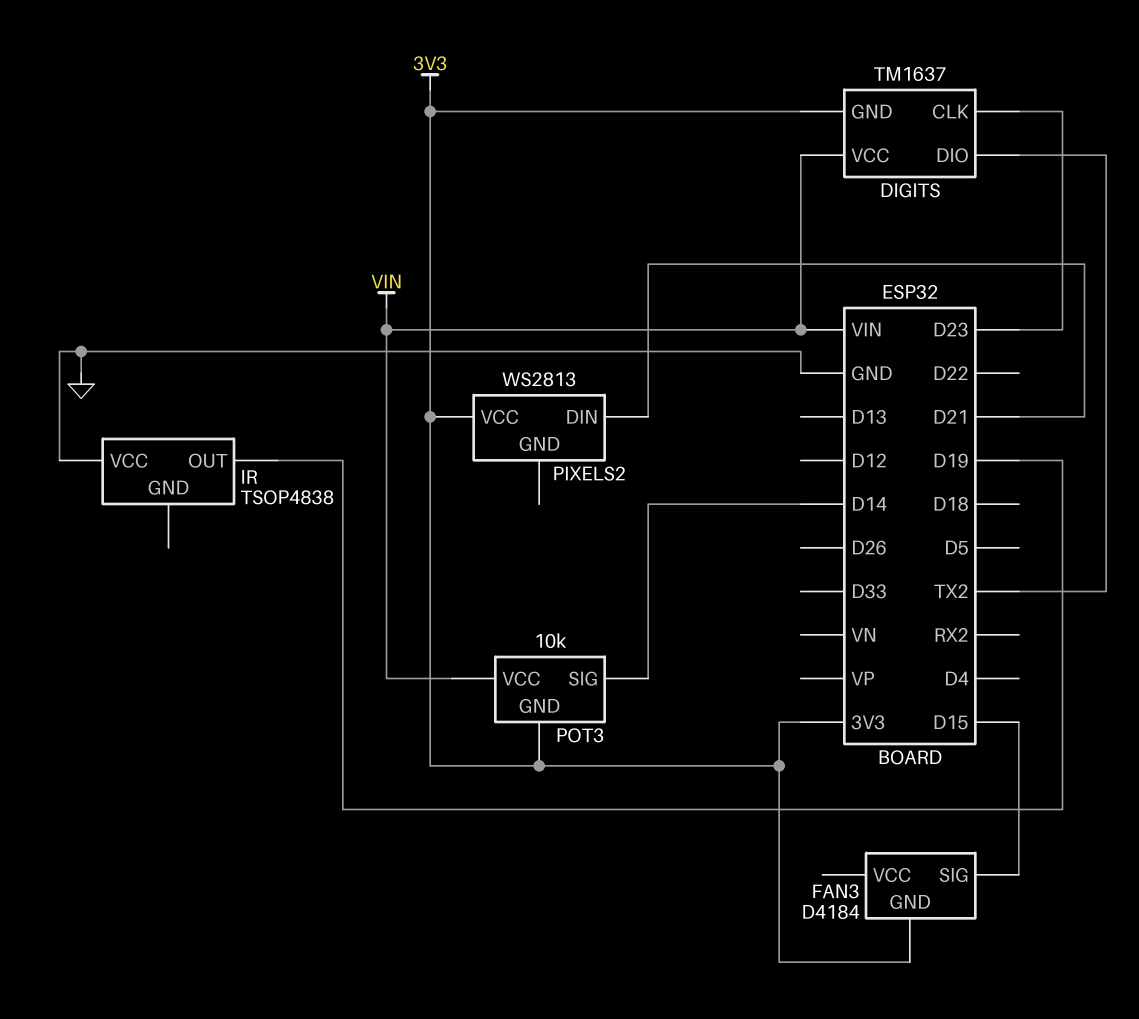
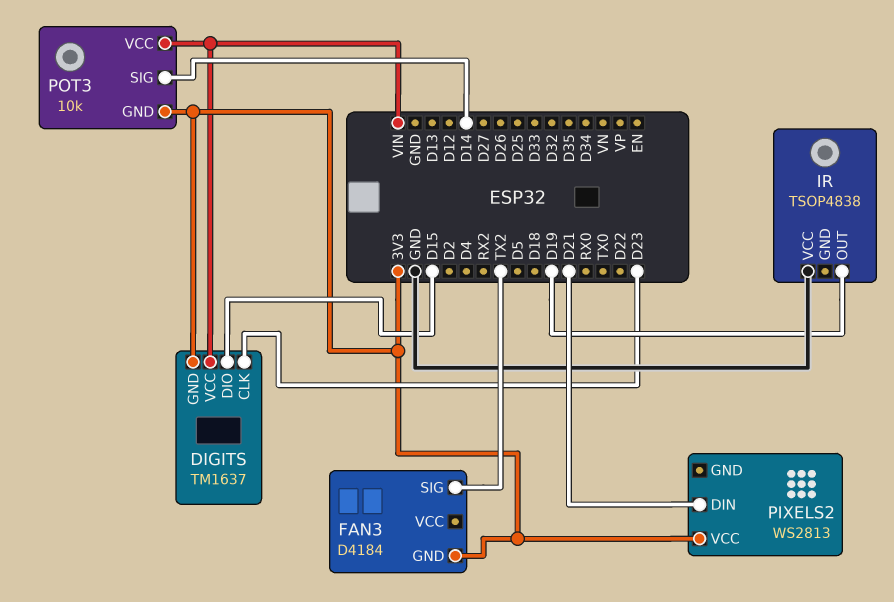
DIGITS pin DIO: TX2 -> D15
FAN3 pin SIG: D15 -> TX2

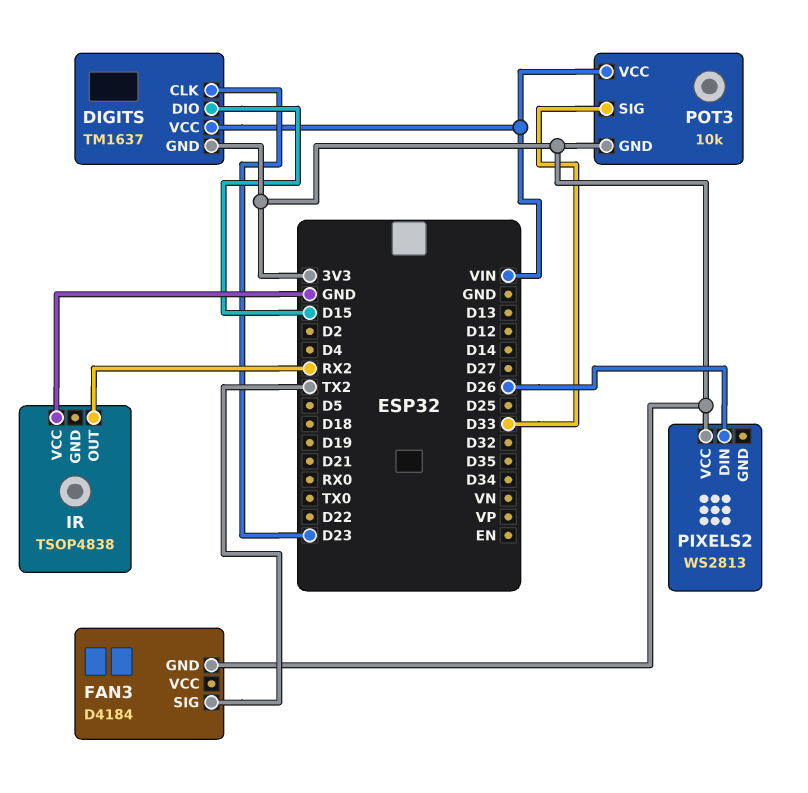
IR pin OUT: D19 -> RX2
PIXELS2 pin DIN: D21 -> D26
POT3 pin SIG: D14 -> D33

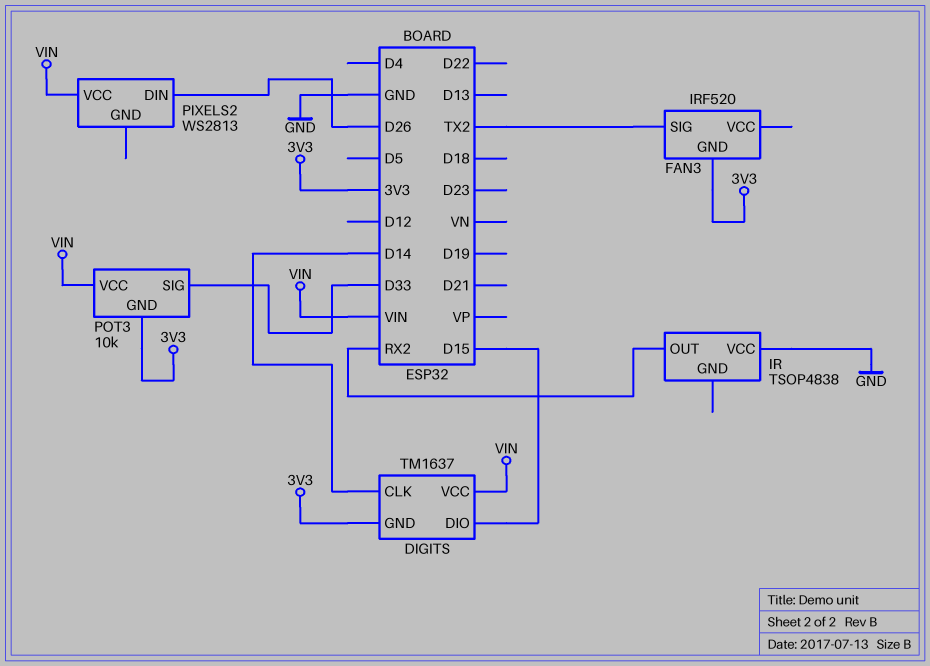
DIGITS pin CLK: D23 -> D14
FAN3: D4184 -> IRF520
PIXELS2 pin VCC: 3V3 -> VIN

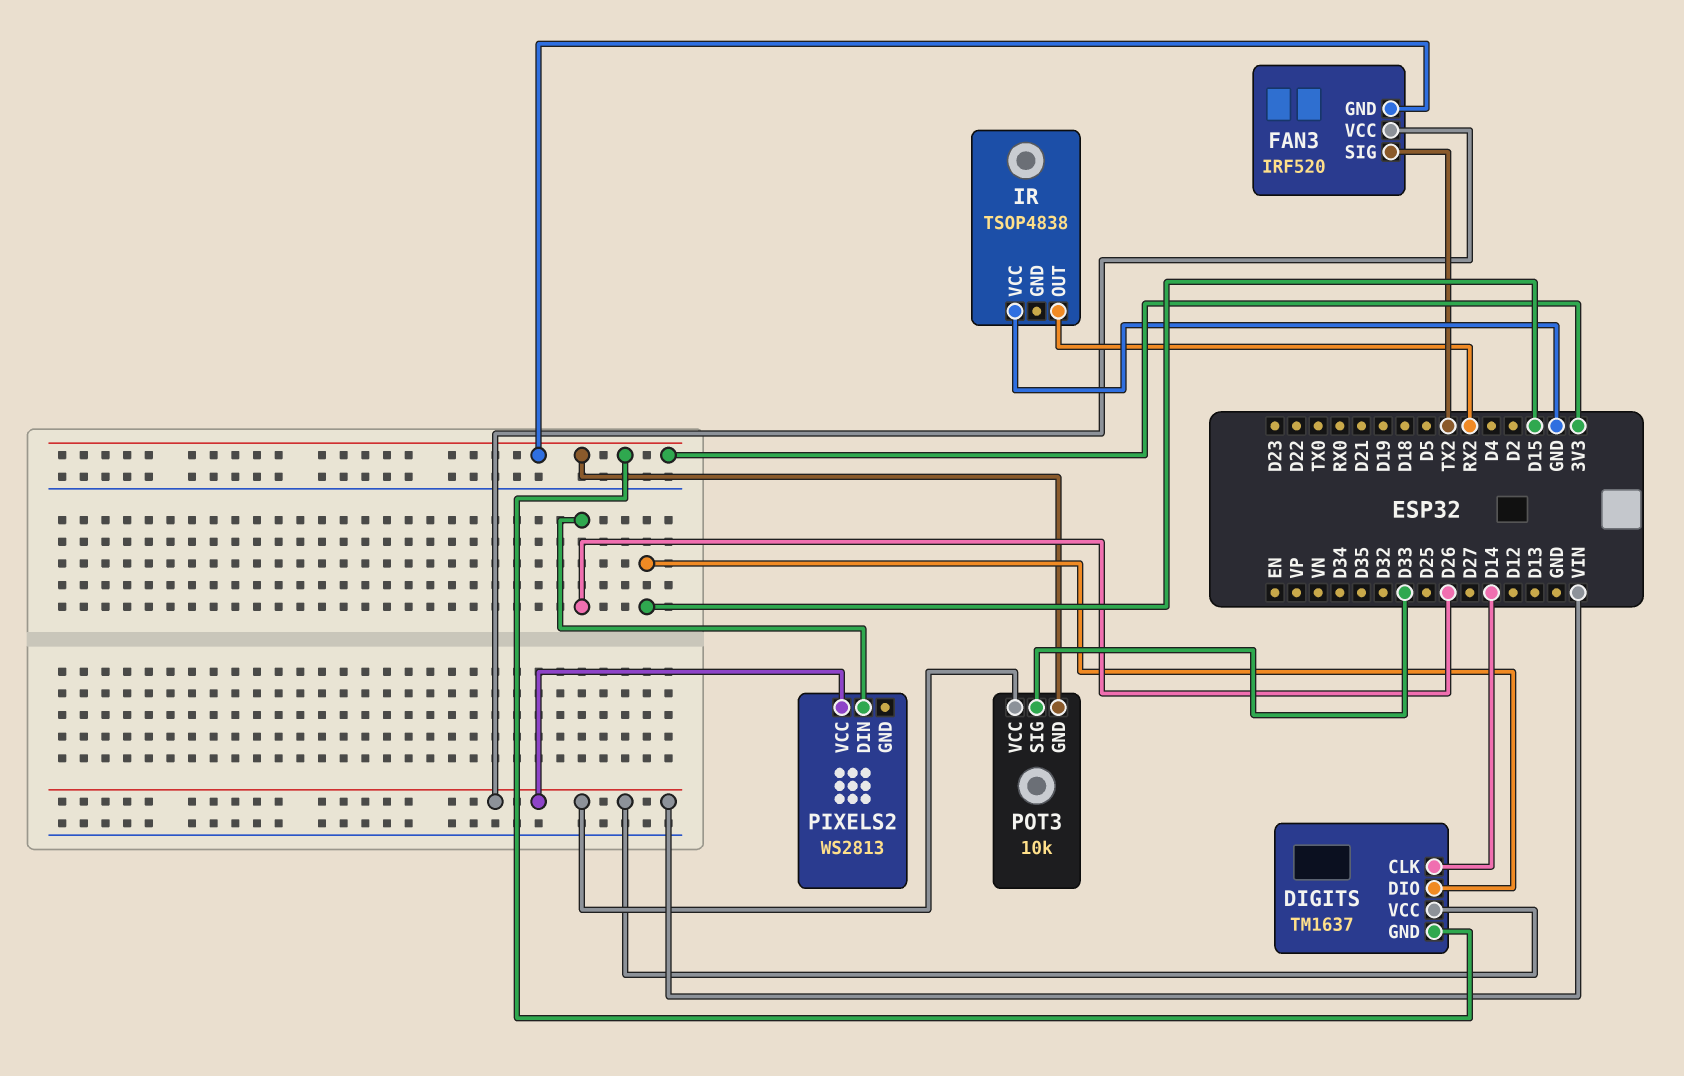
FAN3 pin VCC: none -> VIN

